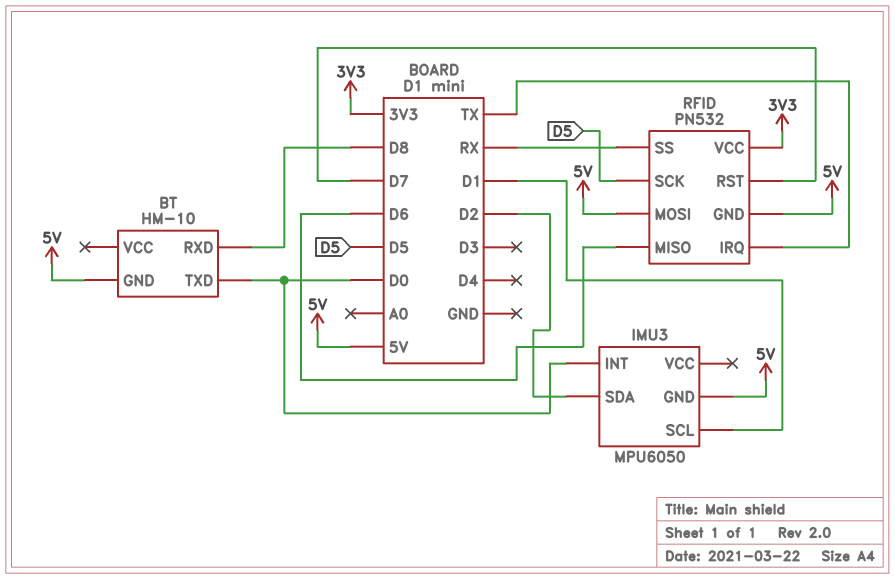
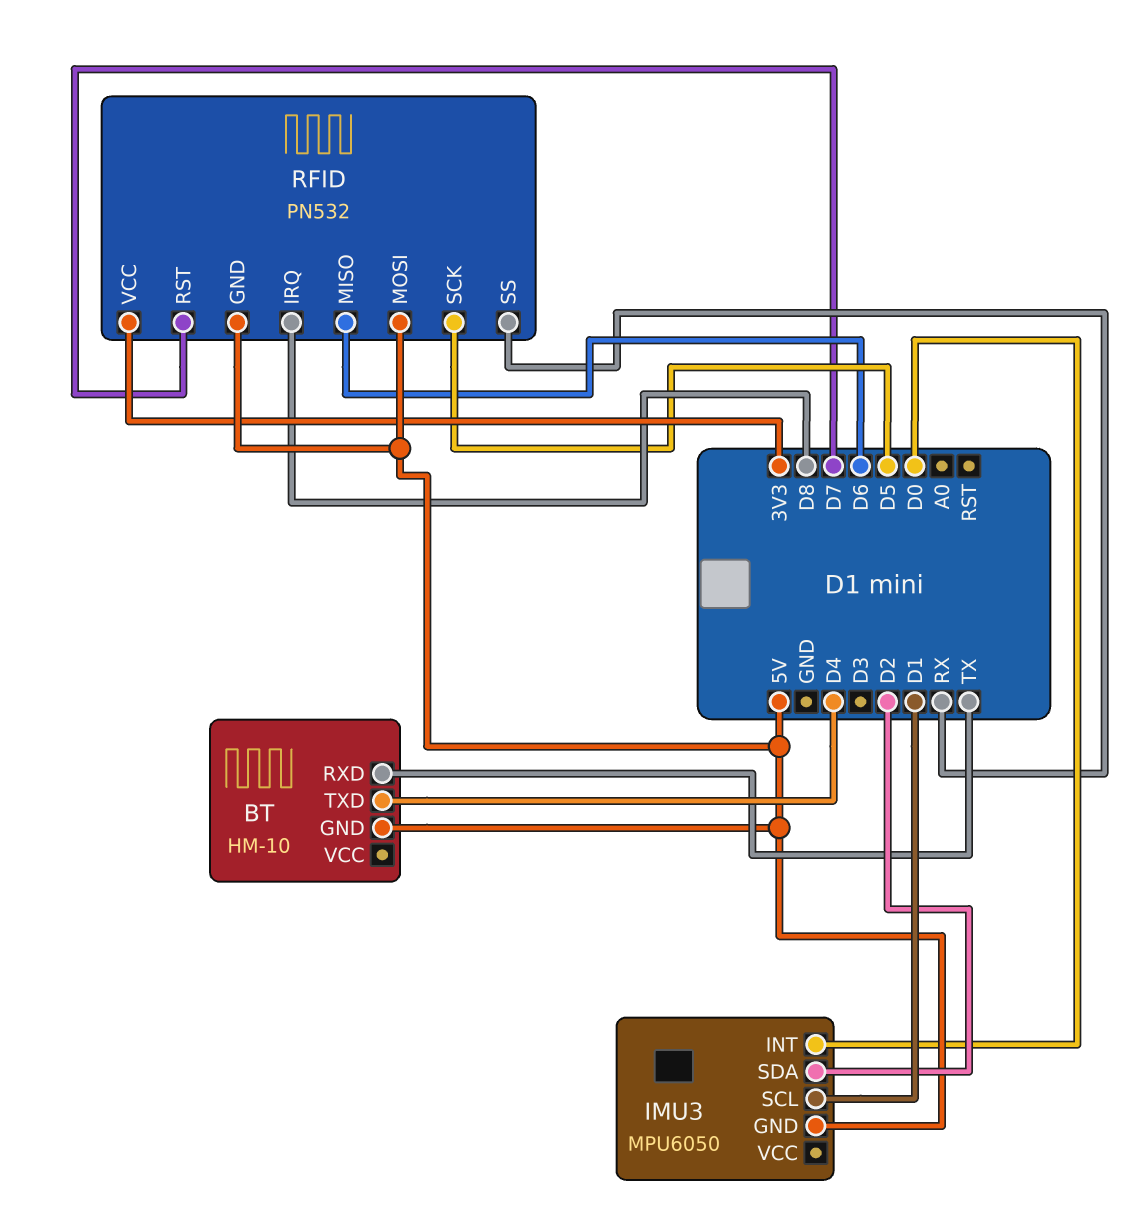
BT pin RXD: D8 -> TX
BT pin TXD: D0 -> D4
RFID pin IRQ: TX -> D8

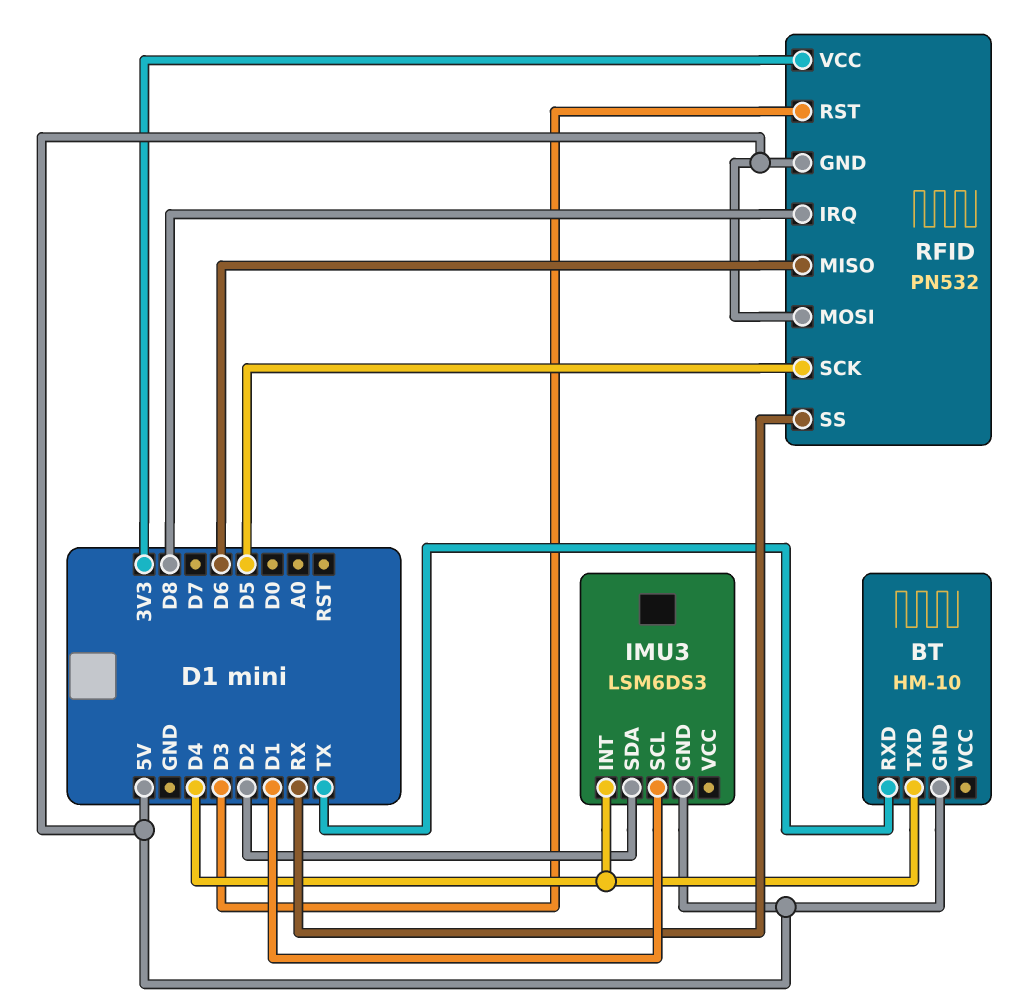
IMU3: MPU6050 -> LSM6DS3
IMU3 pin INT: D0 -> D4
RFID pin RST: D7 -> D3

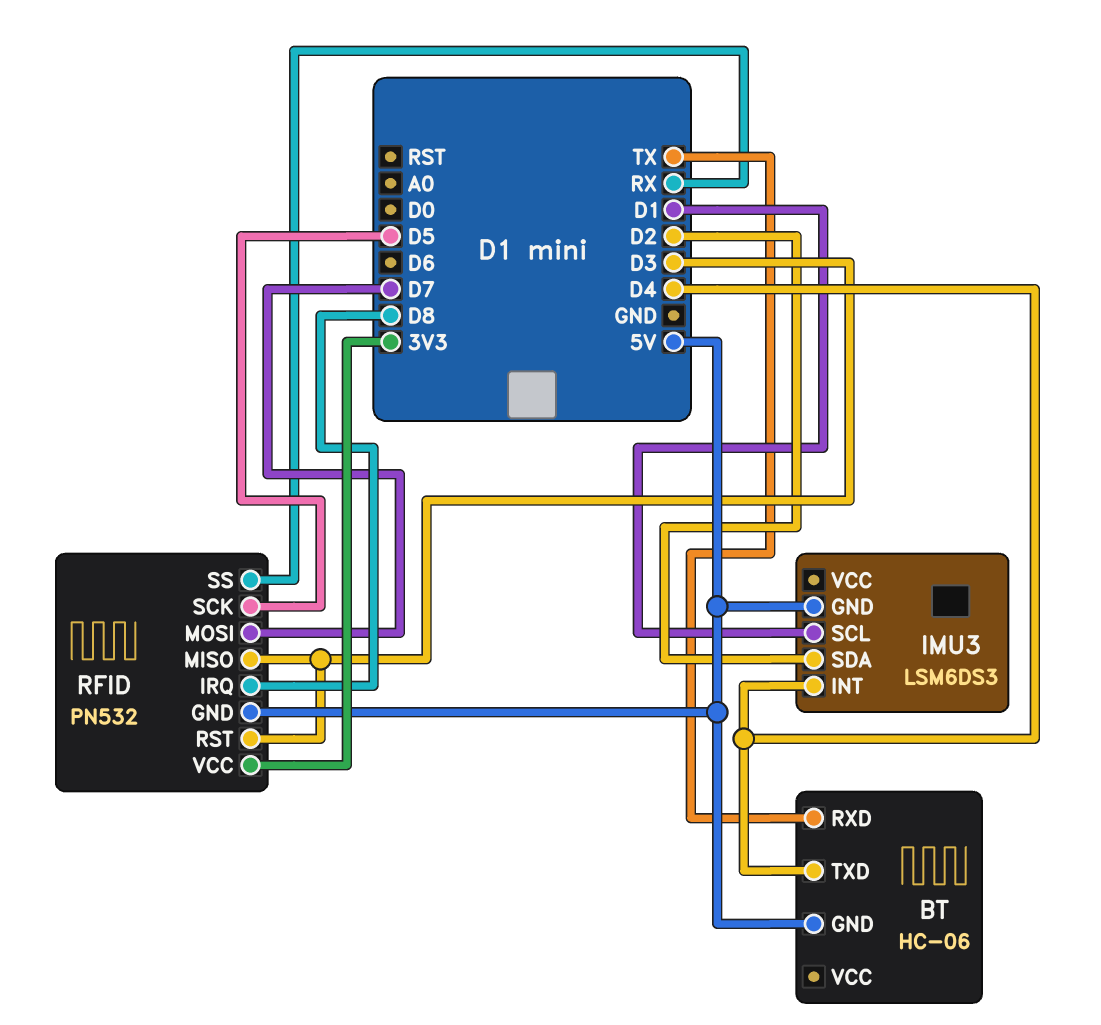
BT: HM-10 -> HC-06
RFID pin MISO: D6 -> D3
RFID pin MOSI: 5V -> D7

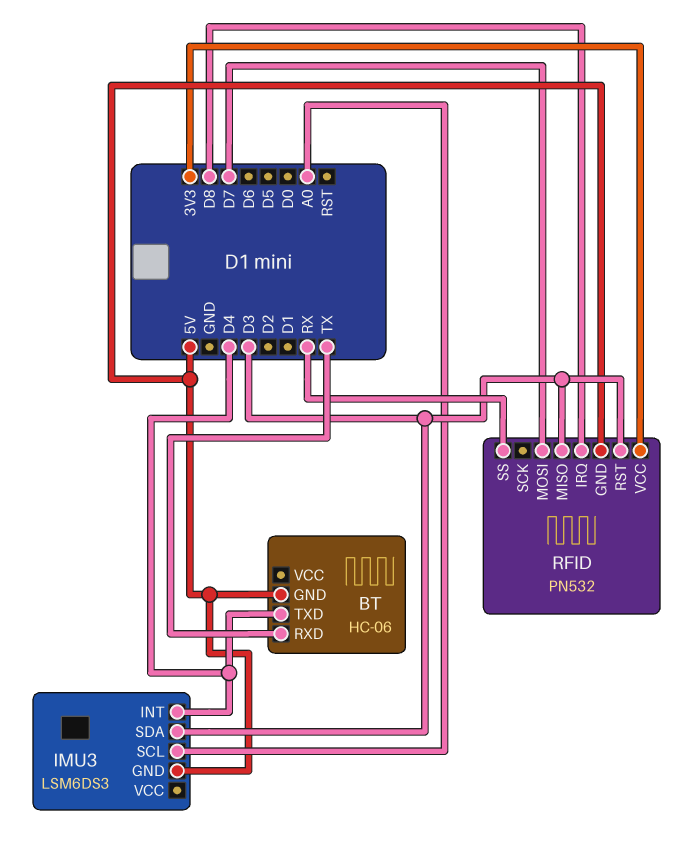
IMU3 pin SCL: D1 -> A0
IMU3 pin SDA: D2 -> D3
RFID pin SCK: D5 -> none

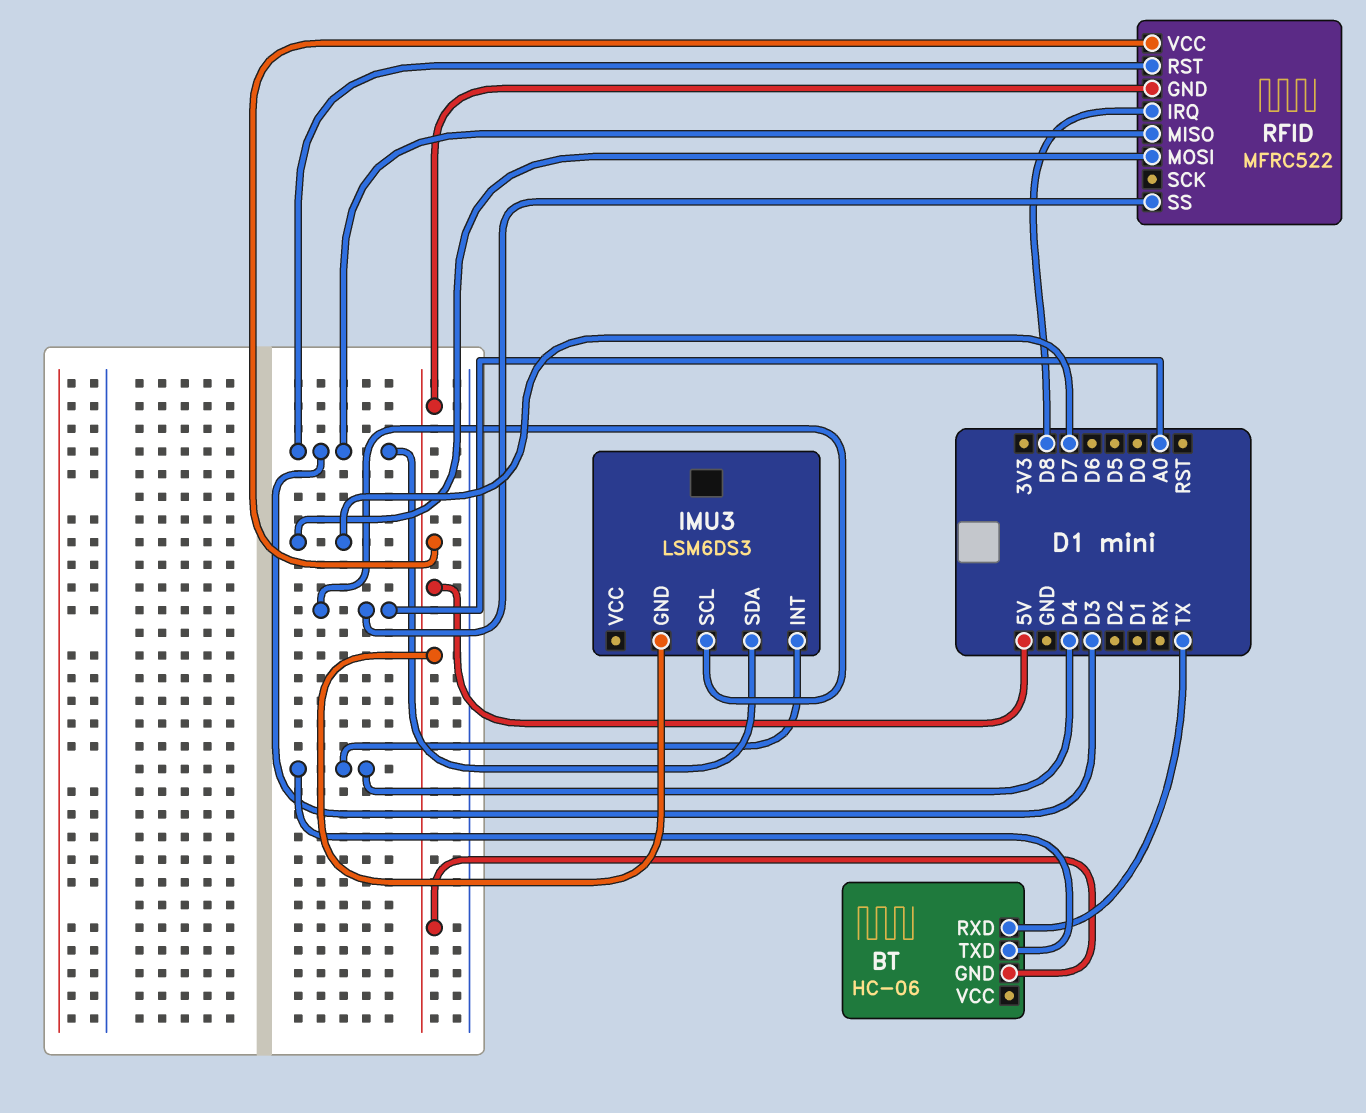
RFID: PN532 -> MFRC522
RFID pin SS: RX -> A0
RFID pin VCC: 3V3 -> 5V

